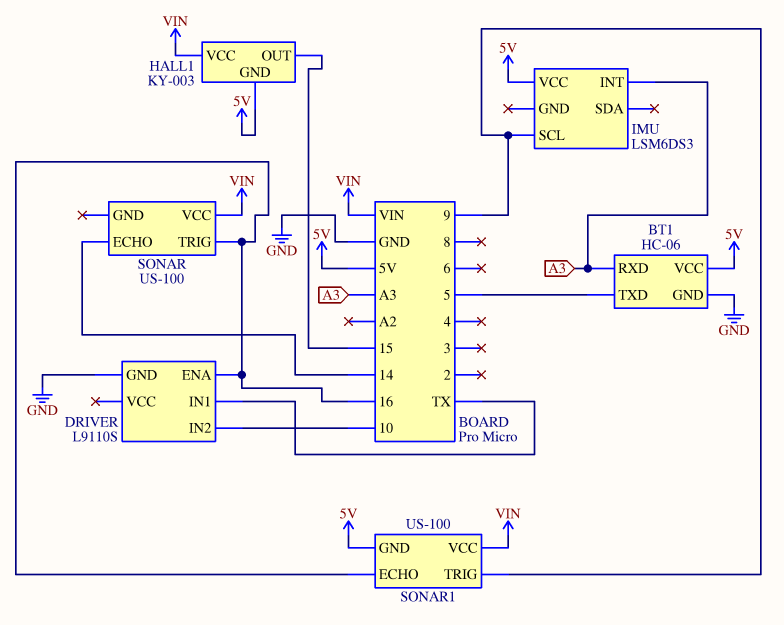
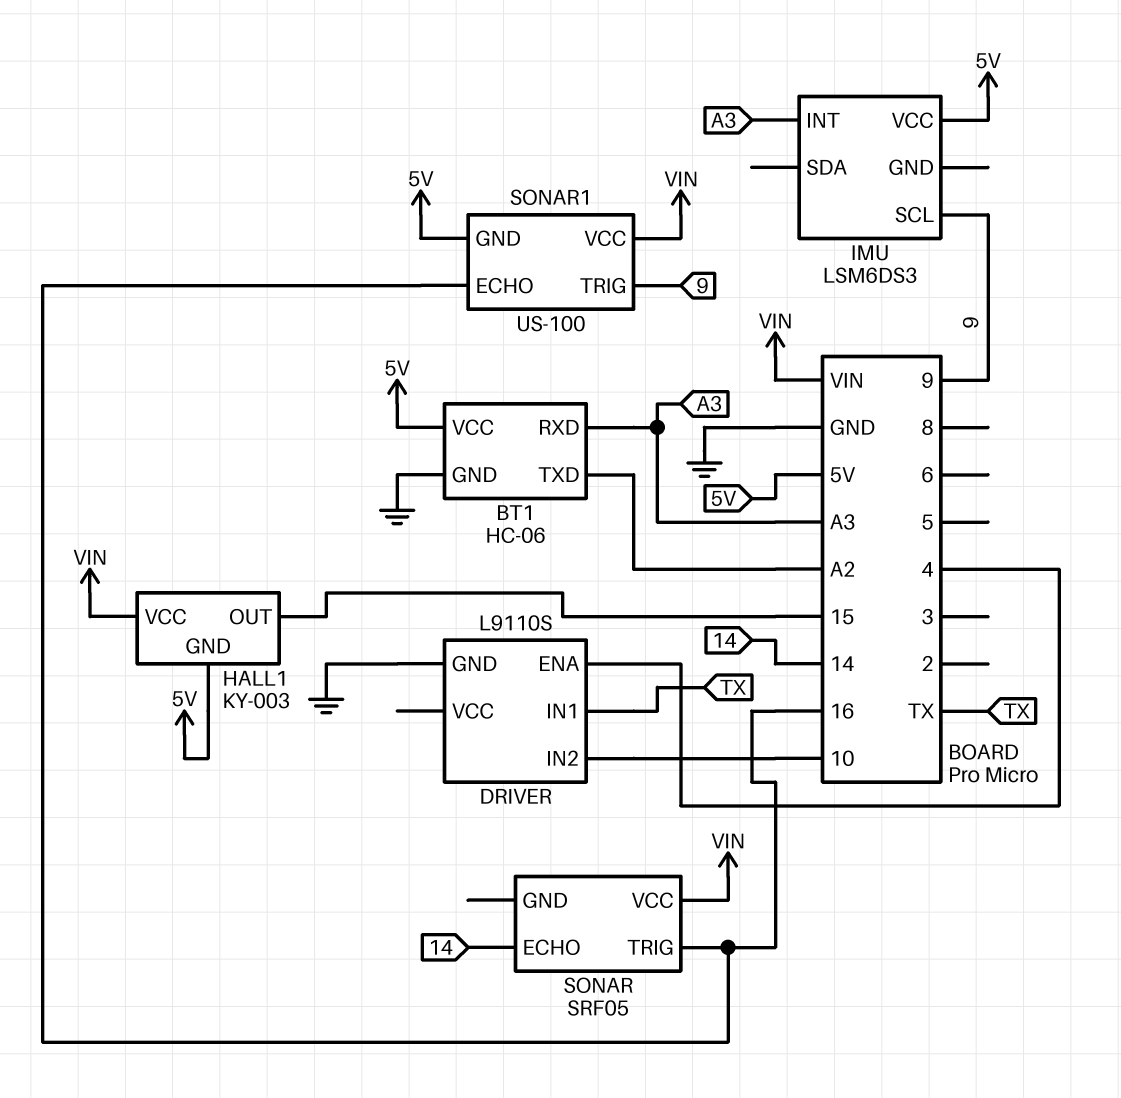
BT1 pin TXD: 5 -> A2
DRIVER pin ENA: 16 -> 4
SONAR: US-100 -> SRF05

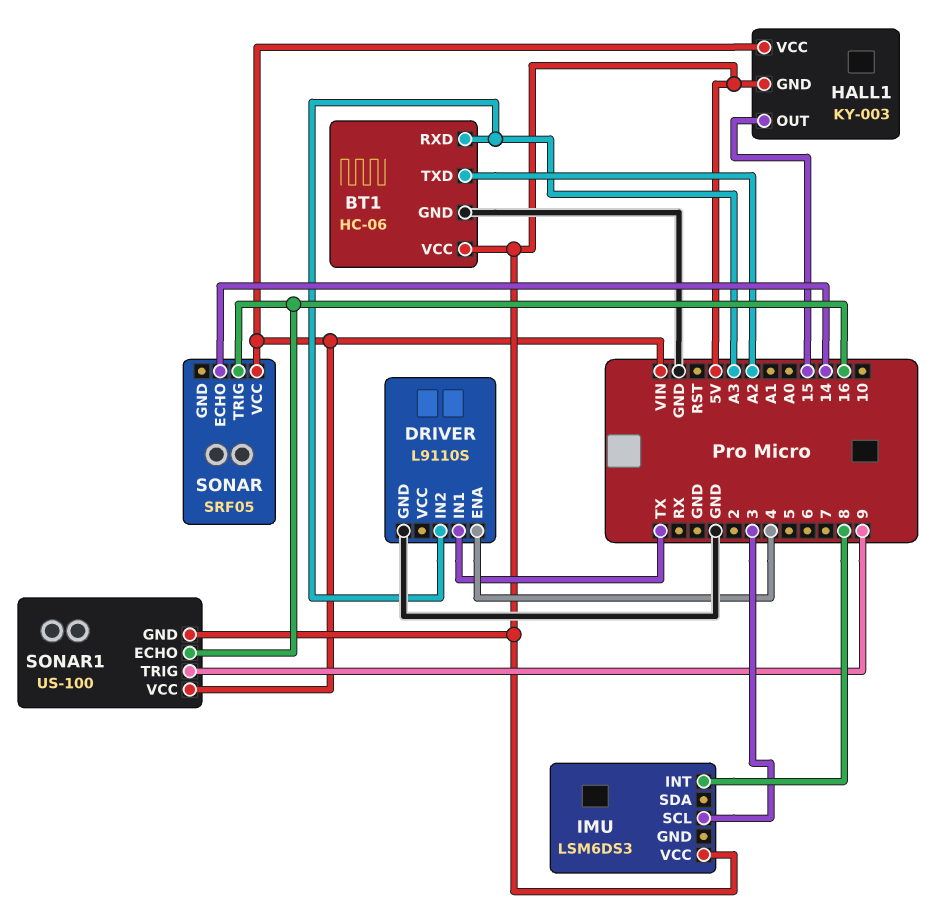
DRIVER pin IN2: 10 -> A3
IMU pin INT: A3 -> 8
IMU pin SCL: 9 -> 3

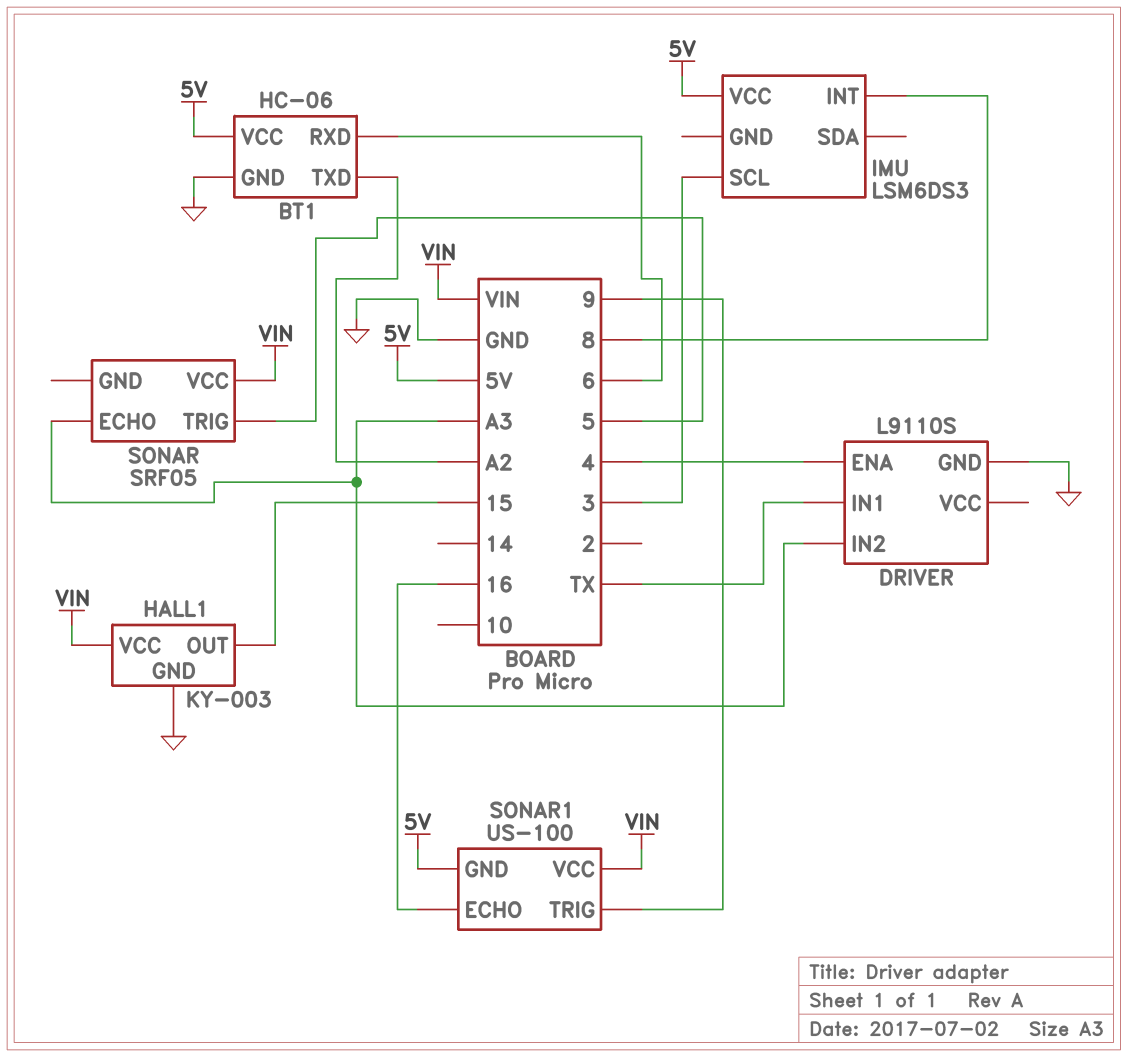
BT1 pin RXD: A3 -> 6
HALL1 pin GND: 5V -> GND
SONAR pin ECHO: 14 -> A3
SONAR pin TRIG: 16 -> 5

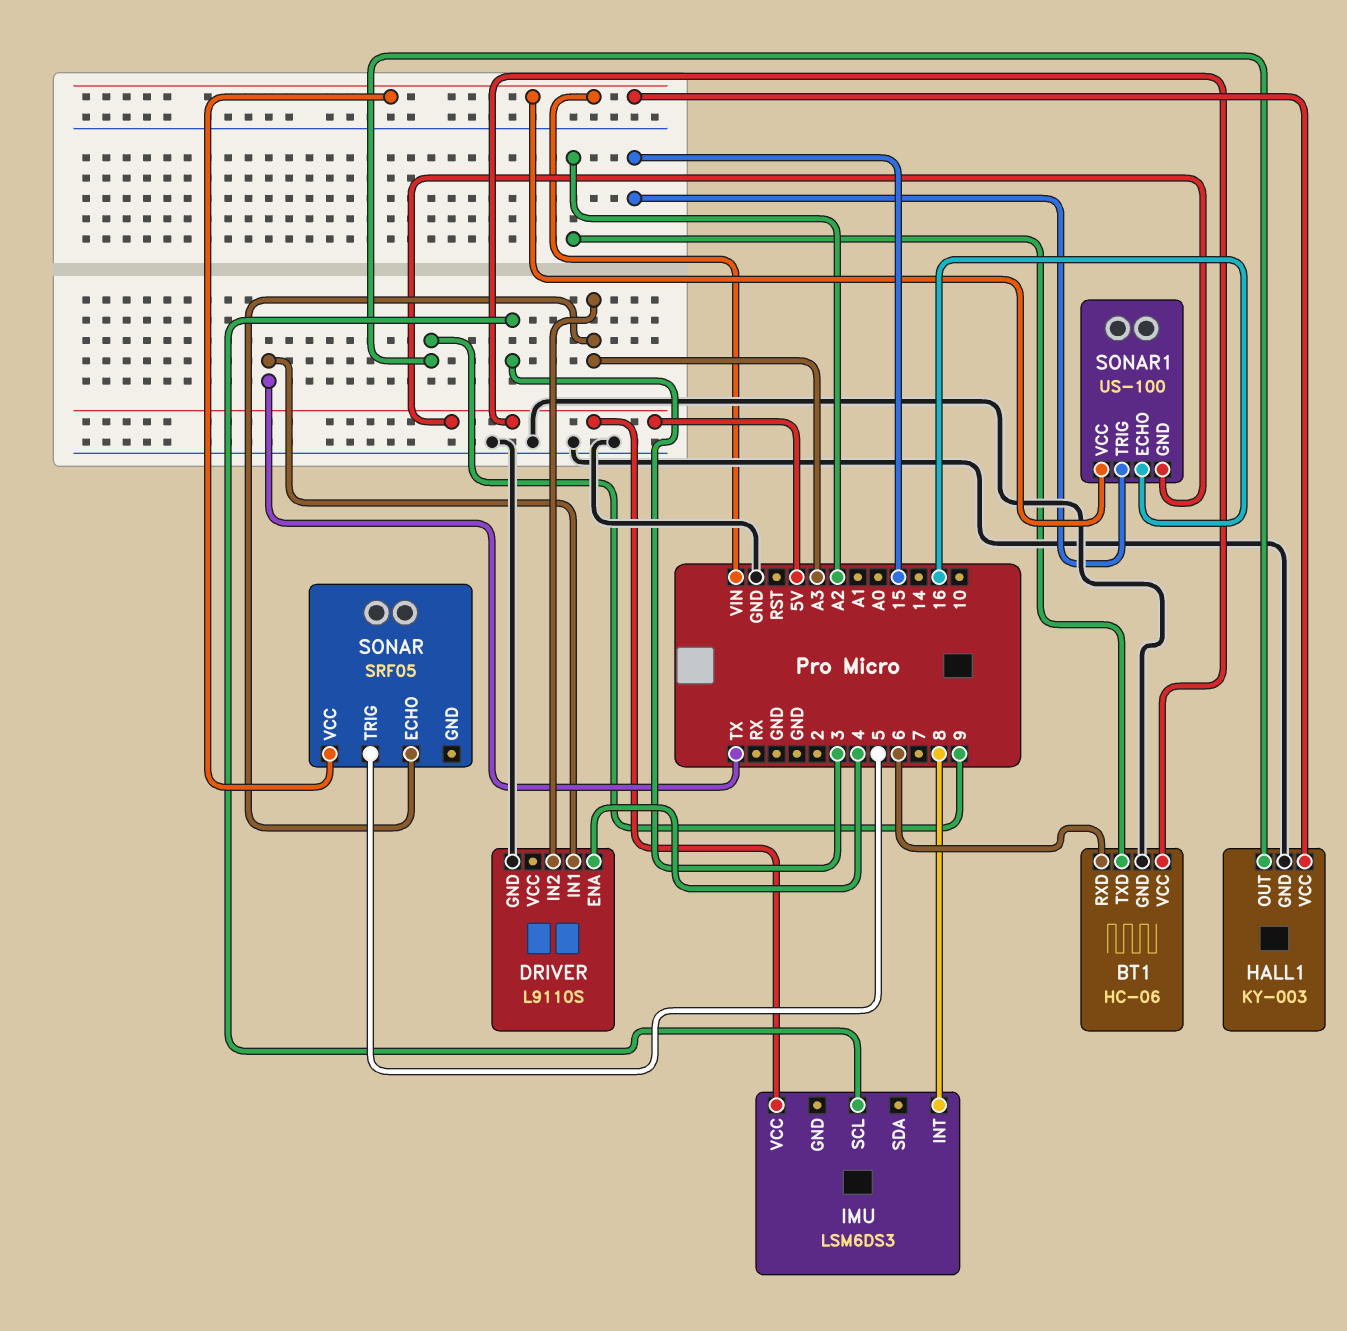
HALL1 pin OUT: 15 -> 9
SONAR1 pin TRIG: 9 -> 15

